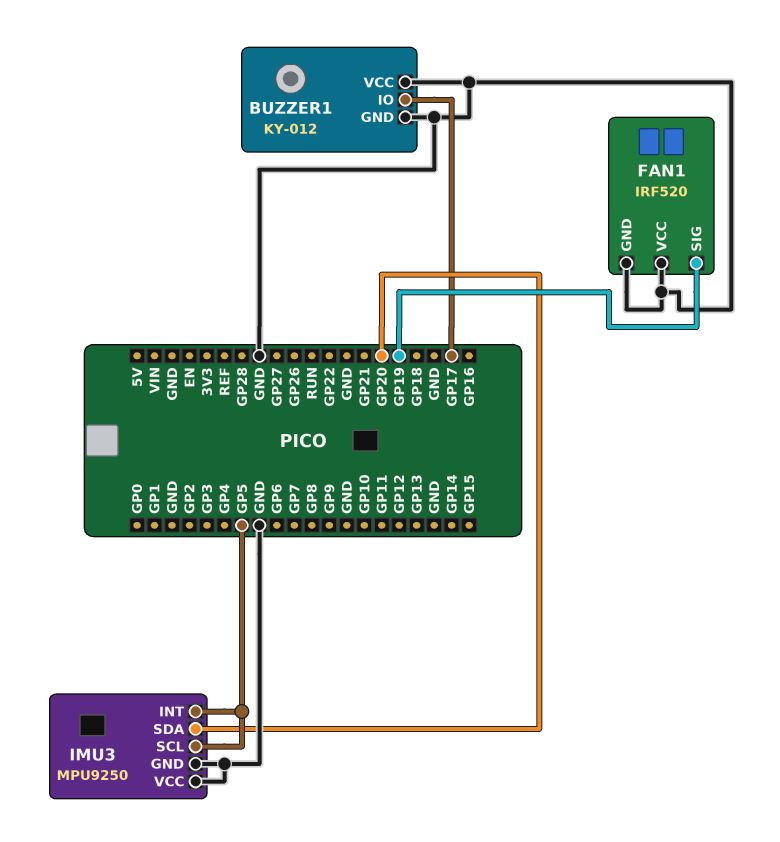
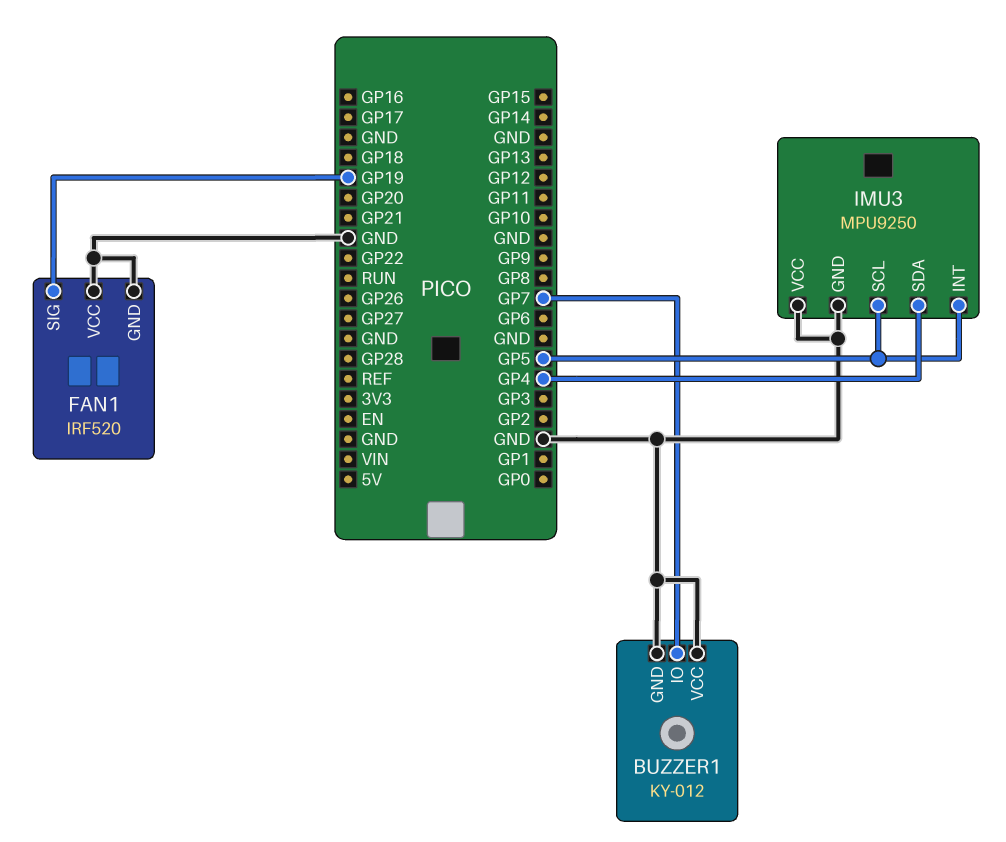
BUZZER1 pin IO: GP17 -> GP7
IMU3 pin SDA: GP20 -> GP4

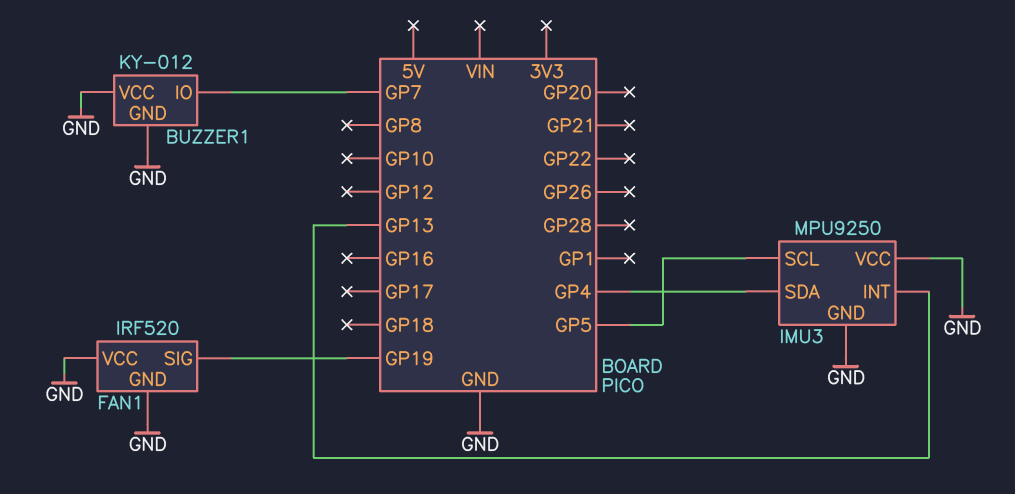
IMU3 pin INT: GP5 -> GP13

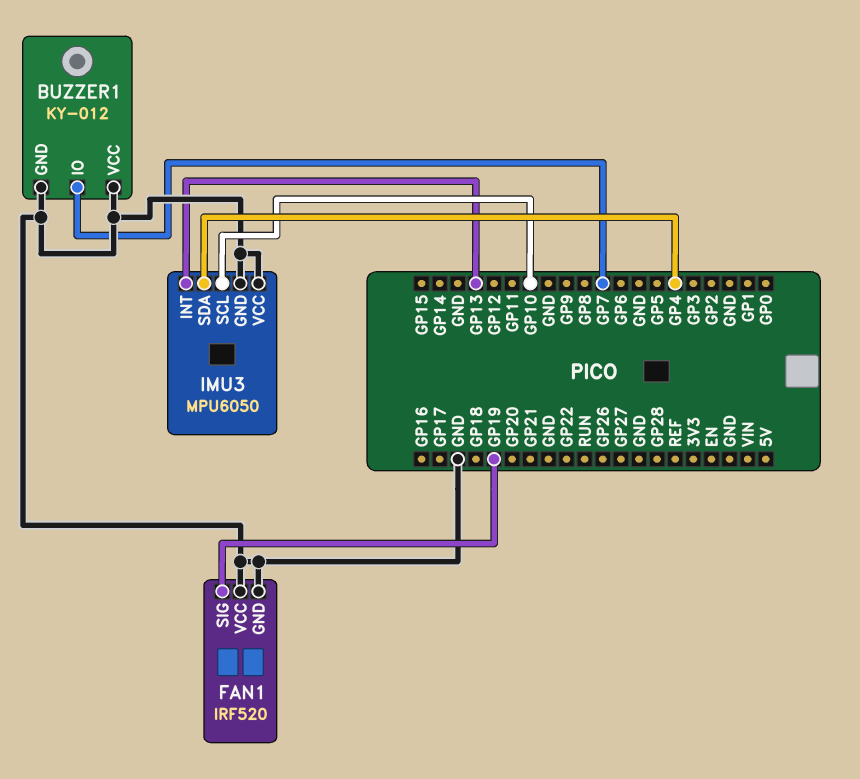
IMU3: MPU9250 -> MPU6050
IMU3 pin SCL: GP5 -> GP10

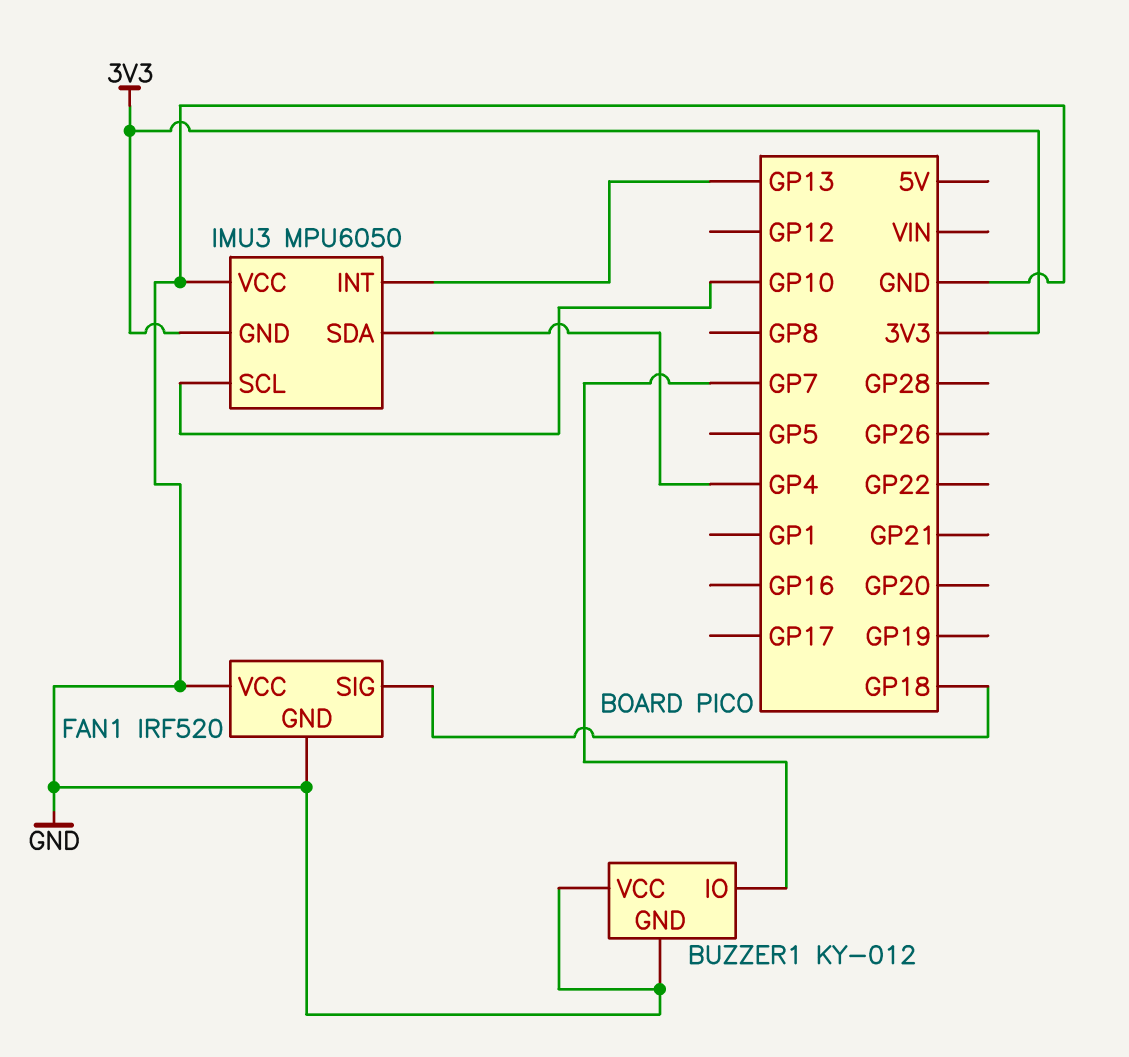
FAN1 pin SIG: GP19 -> GP18
IMU3 pin GND: GND -> 3V3

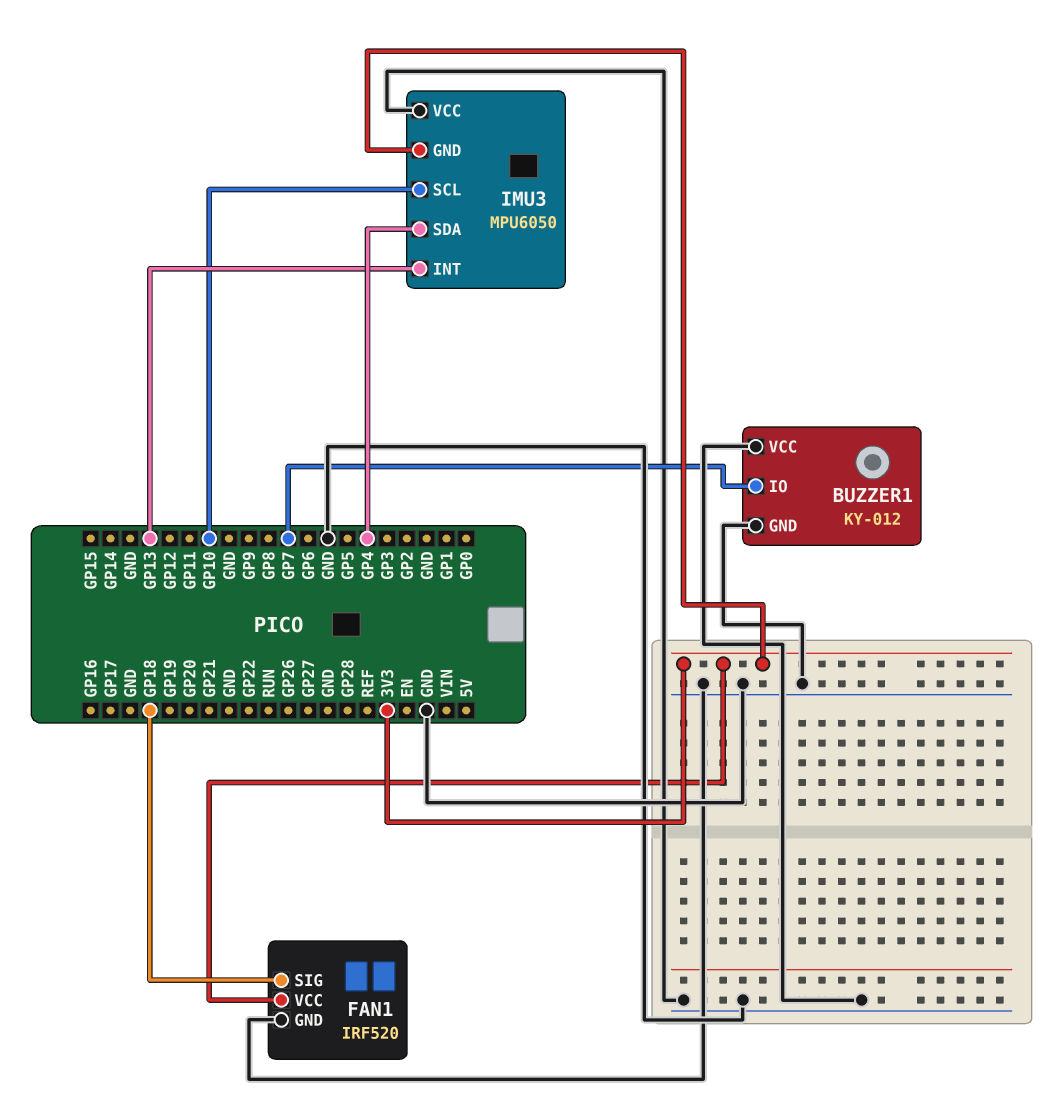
FAN1 pin VCC: GND -> 3V3

